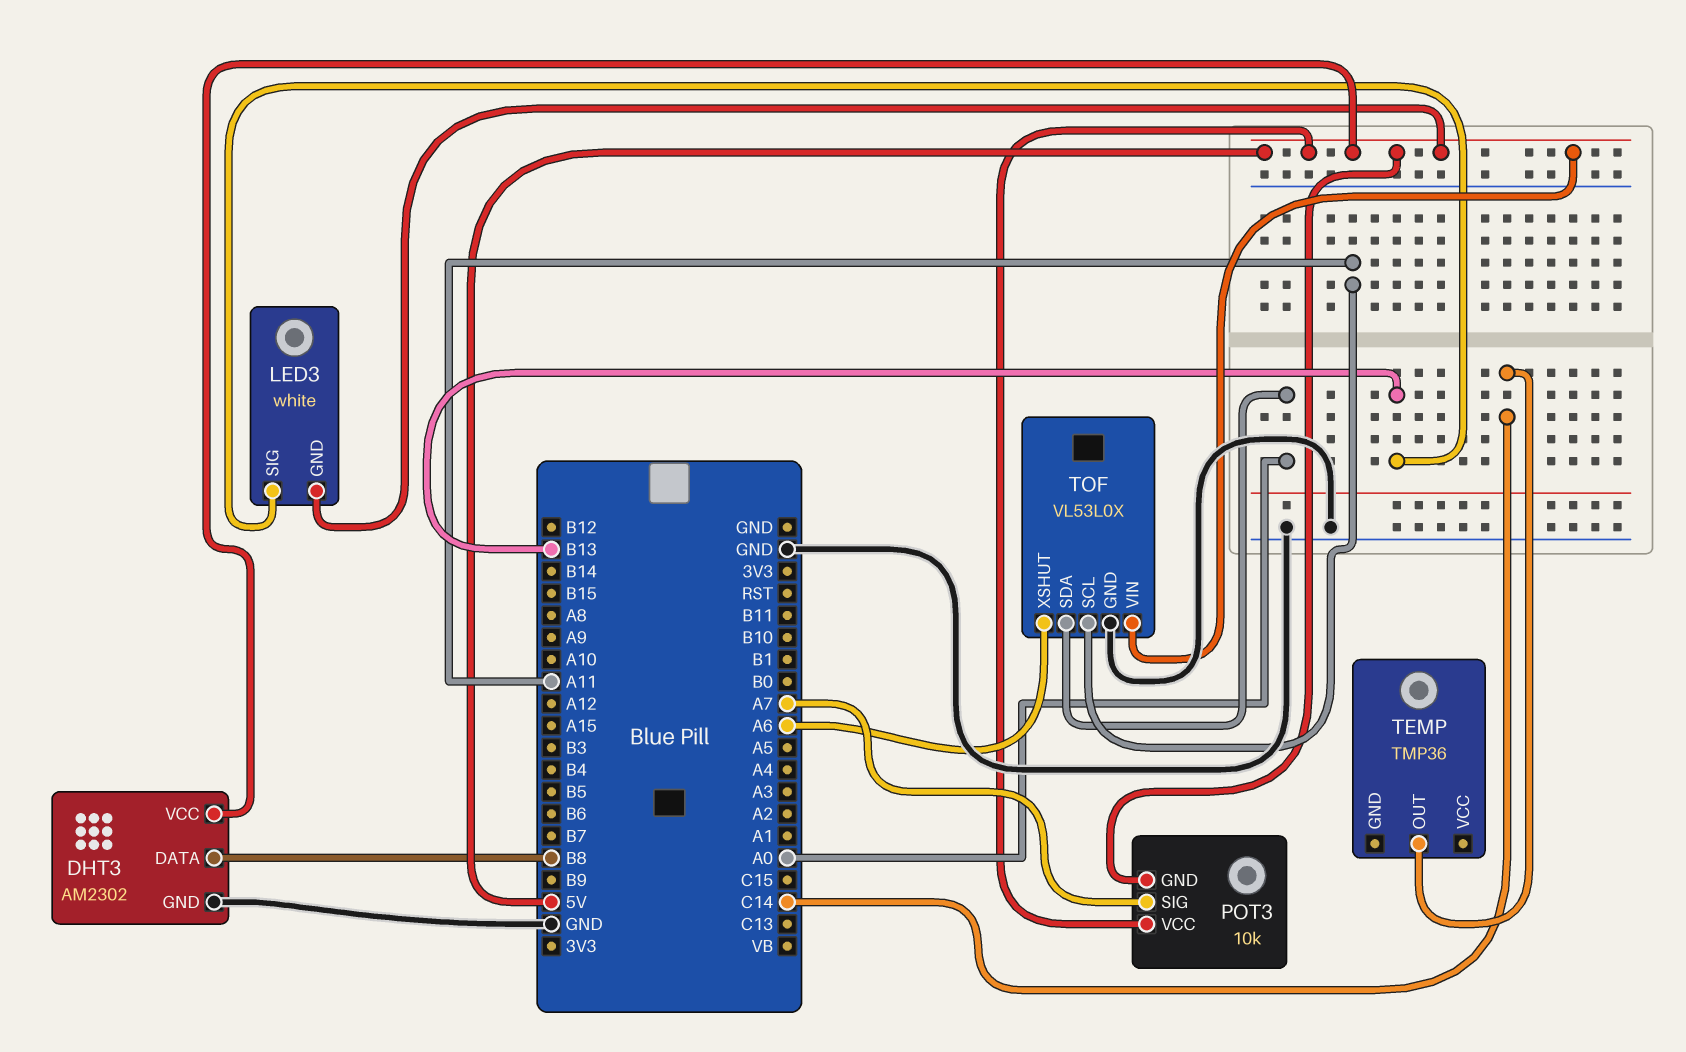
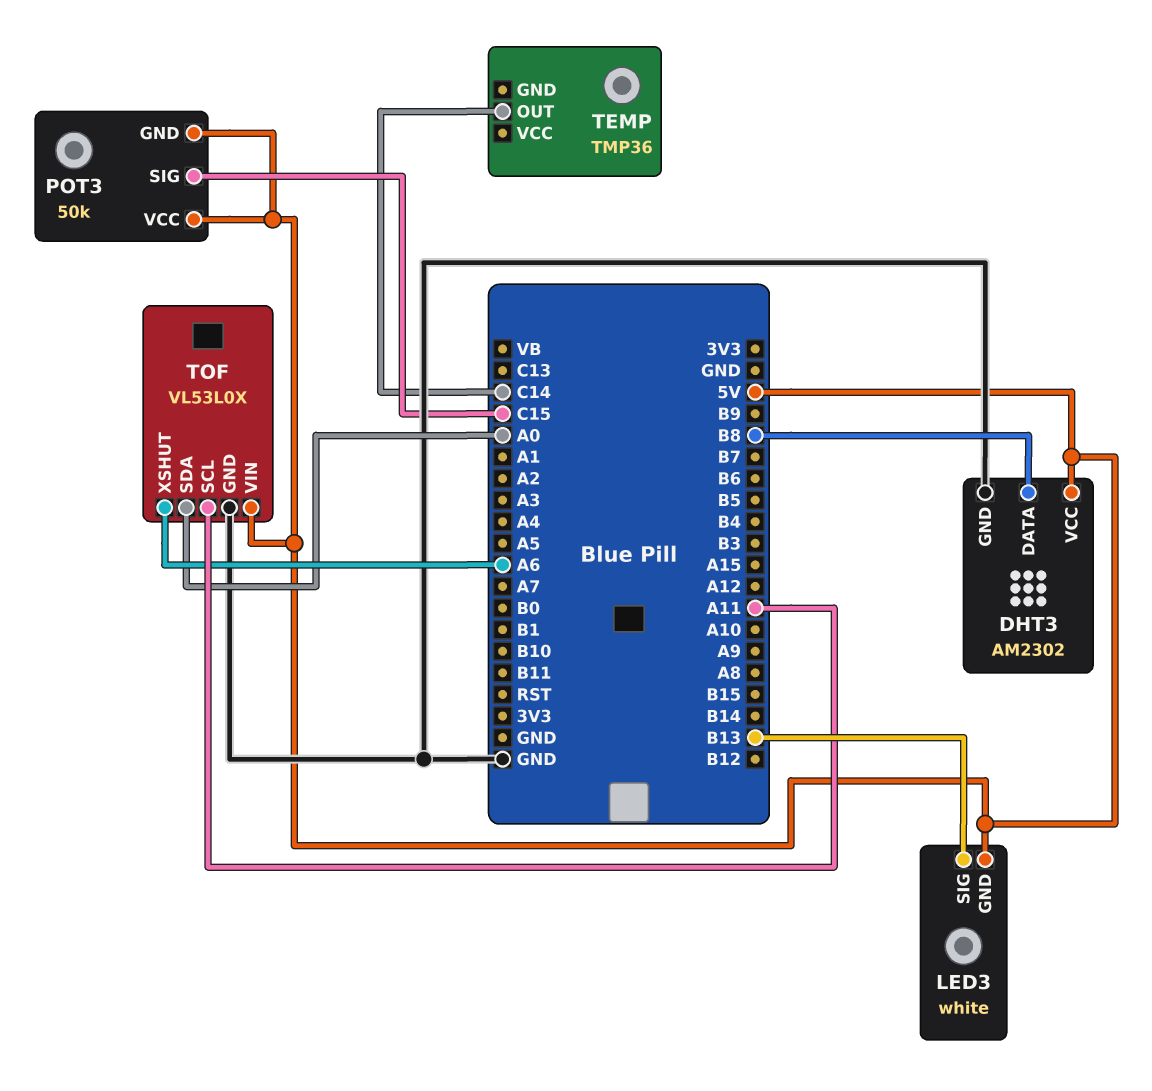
POT3: 10k -> 50k
POT3 pin SIG: A7 -> C15

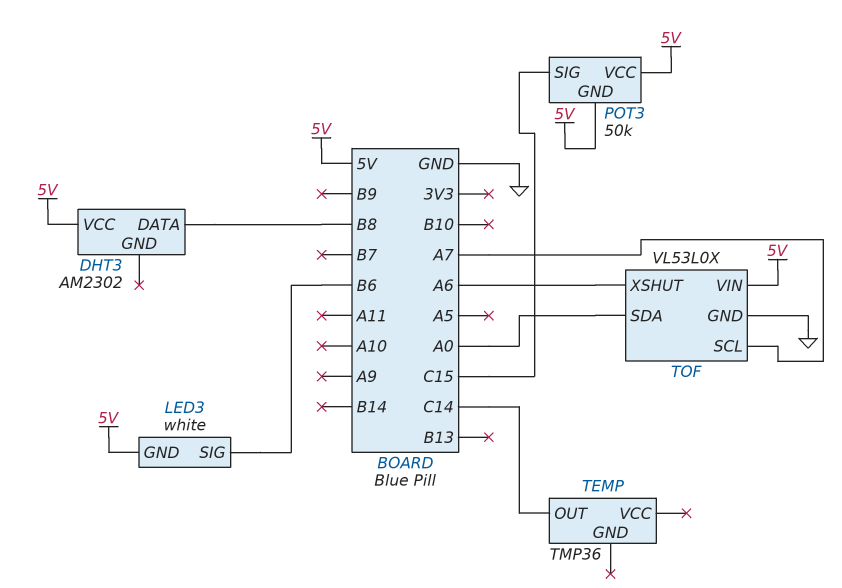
DHT3 pin GND: GND -> none
LED3 pin SIG: B13 -> B6
TOF pin SCL: A11 -> A7

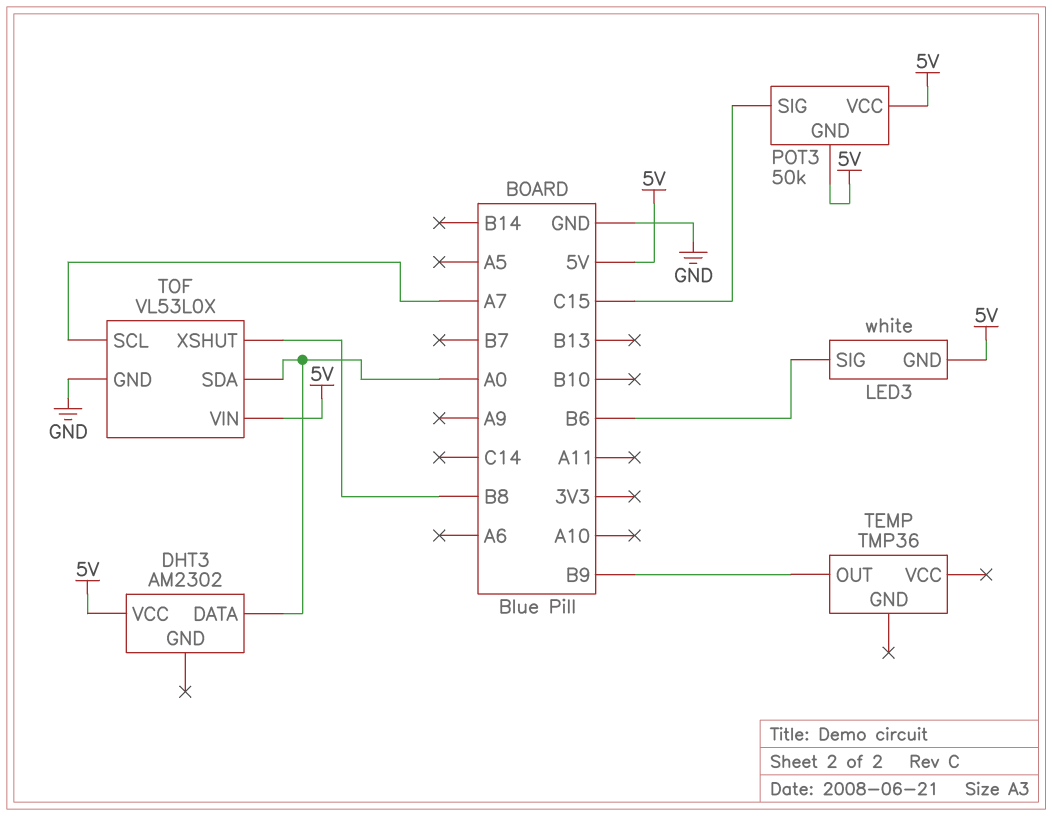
DHT3 pin DATA: B8 -> A0
TEMP pin OUT: C14 -> B9
TOF pin XSHUT: A6 -> B8

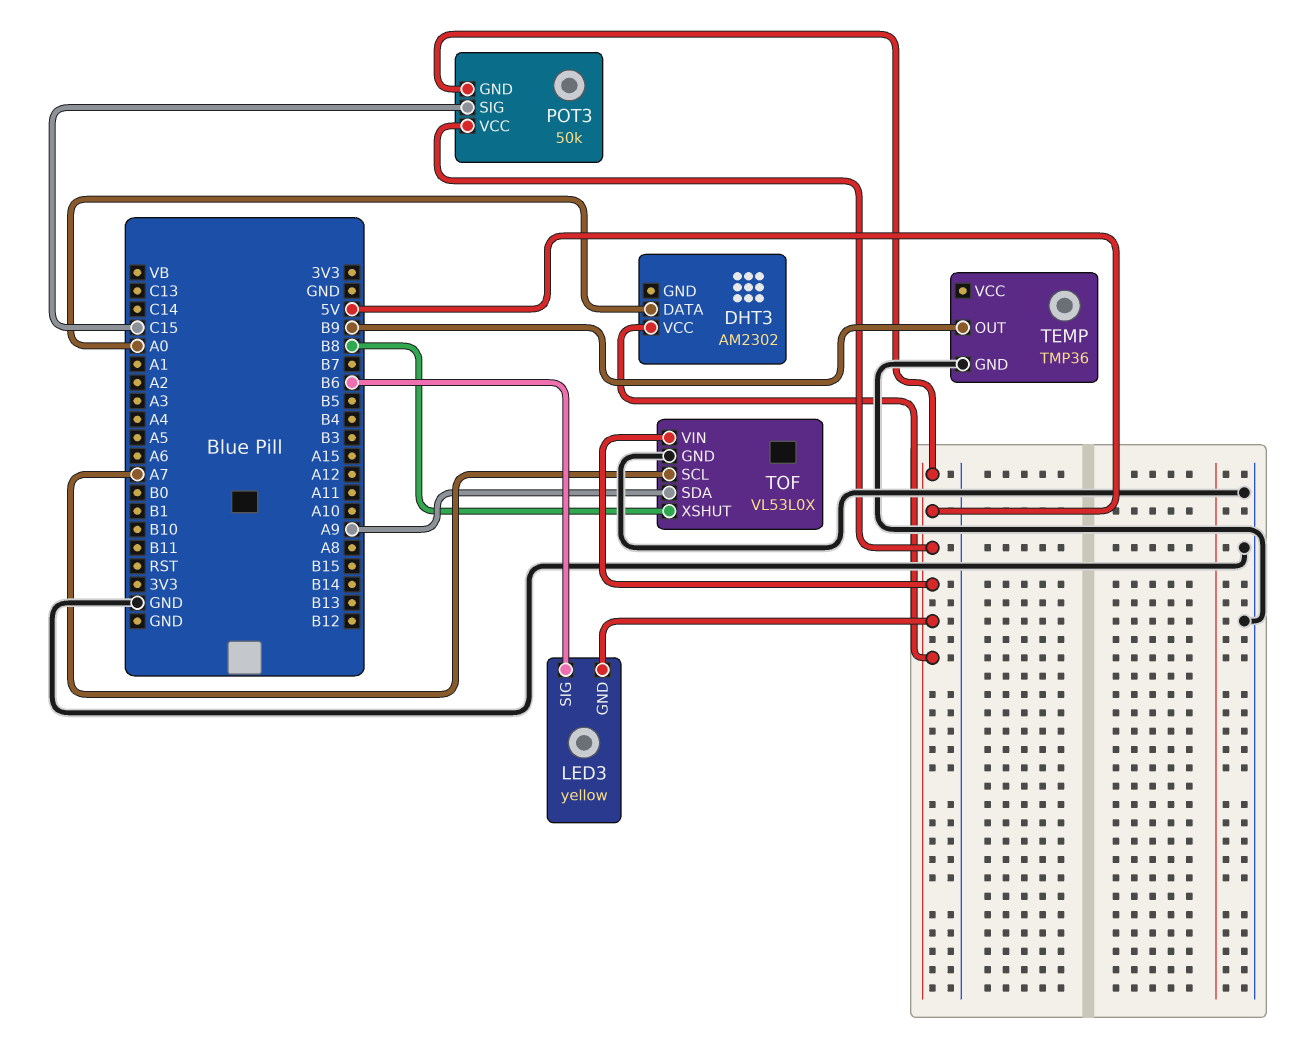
LED3: white -> yellow
TEMP pin GND: none -> GND
TOF pin SDA: A0 -> A9

